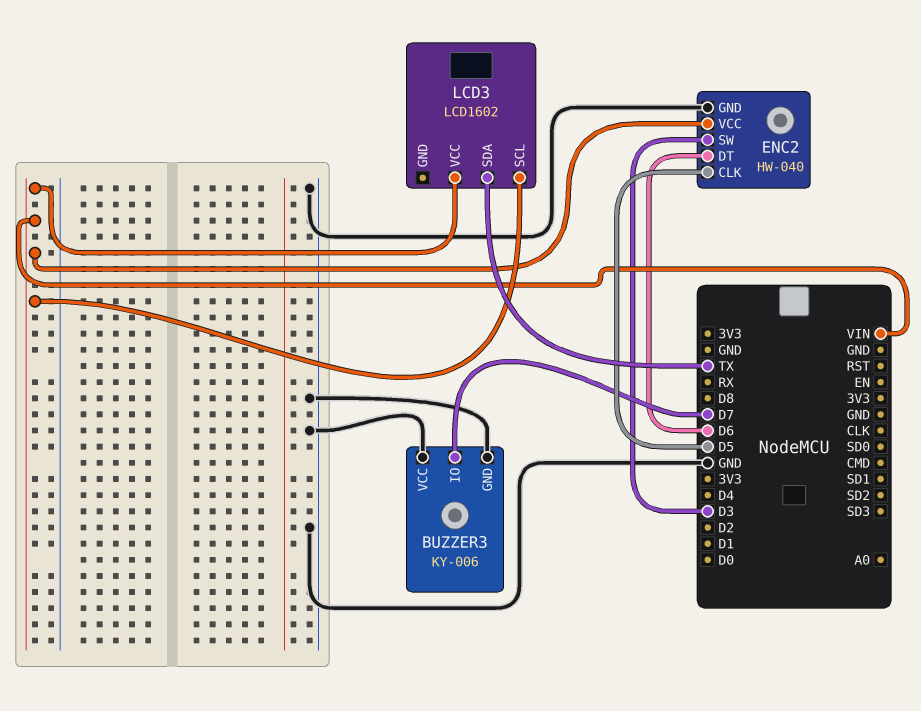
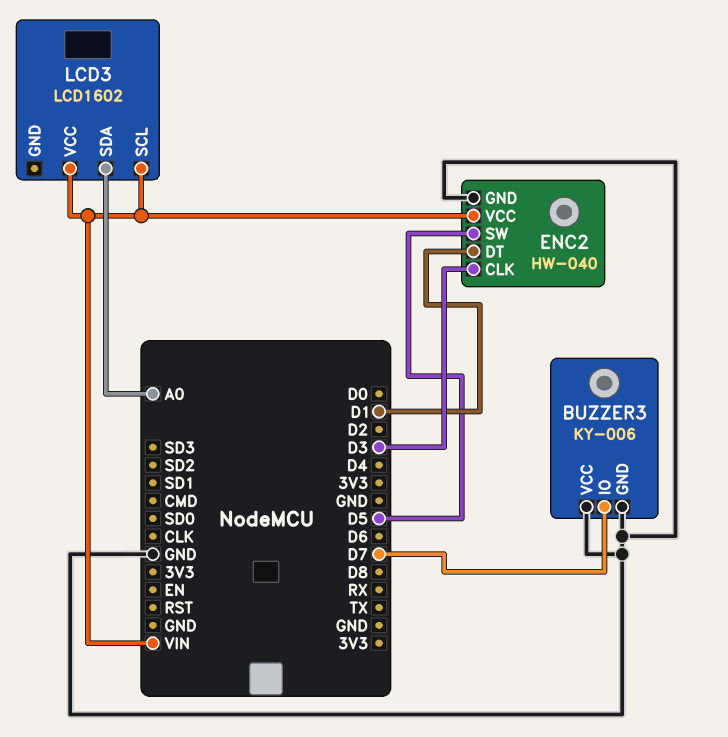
ENC2 pin CLK: D5 -> D3
ENC2 pin DT: D6 -> D1
ENC2 pin SW: D3 -> D5
LCD3 pin SDA: TX -> A0

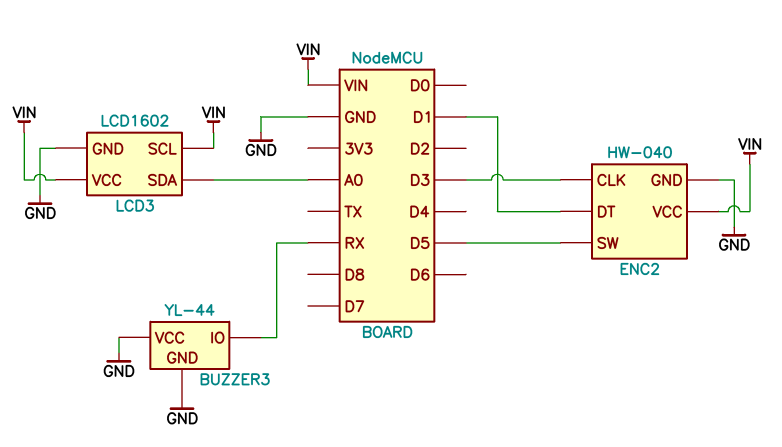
BUZZER3: KY-006 -> YL-44
BUZZER3 pin IO: D7 -> RX
LCD3 pin GND: none -> GND

